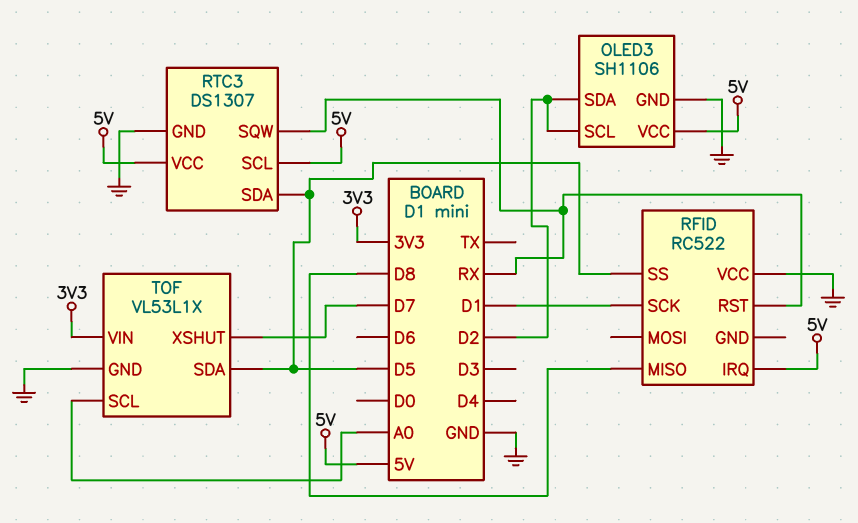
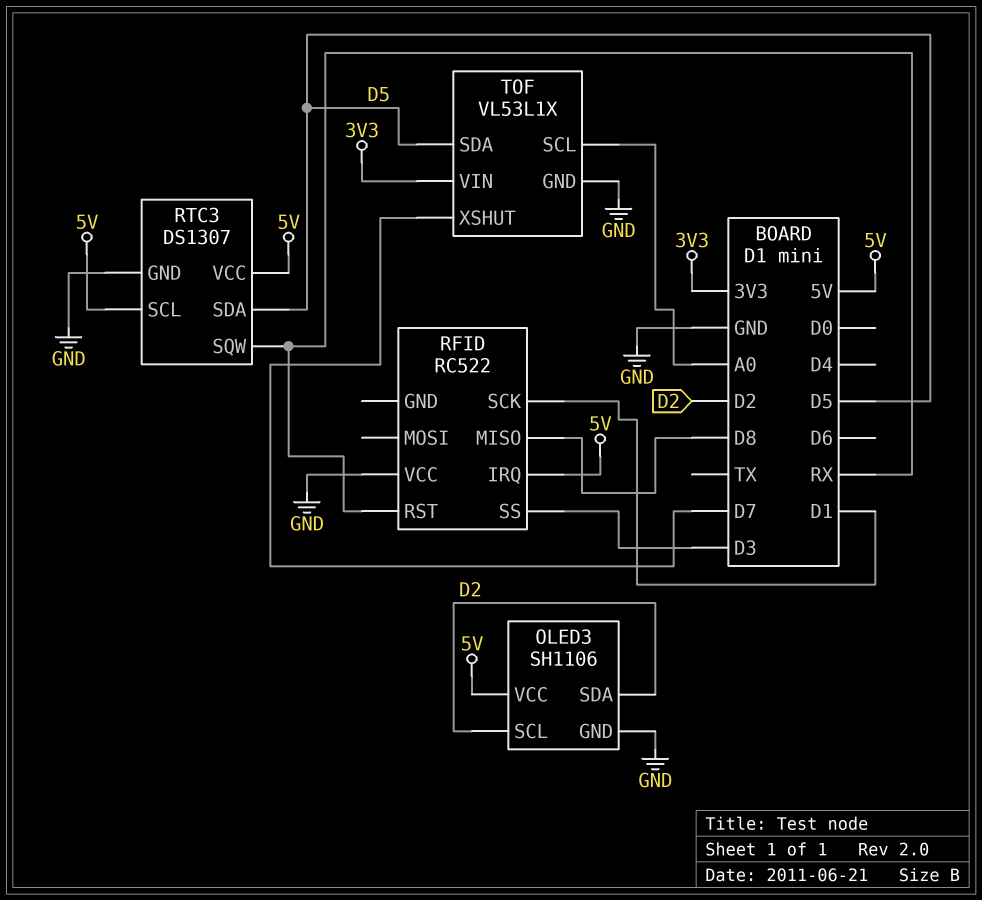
RFID pin SS: D5 -> D3

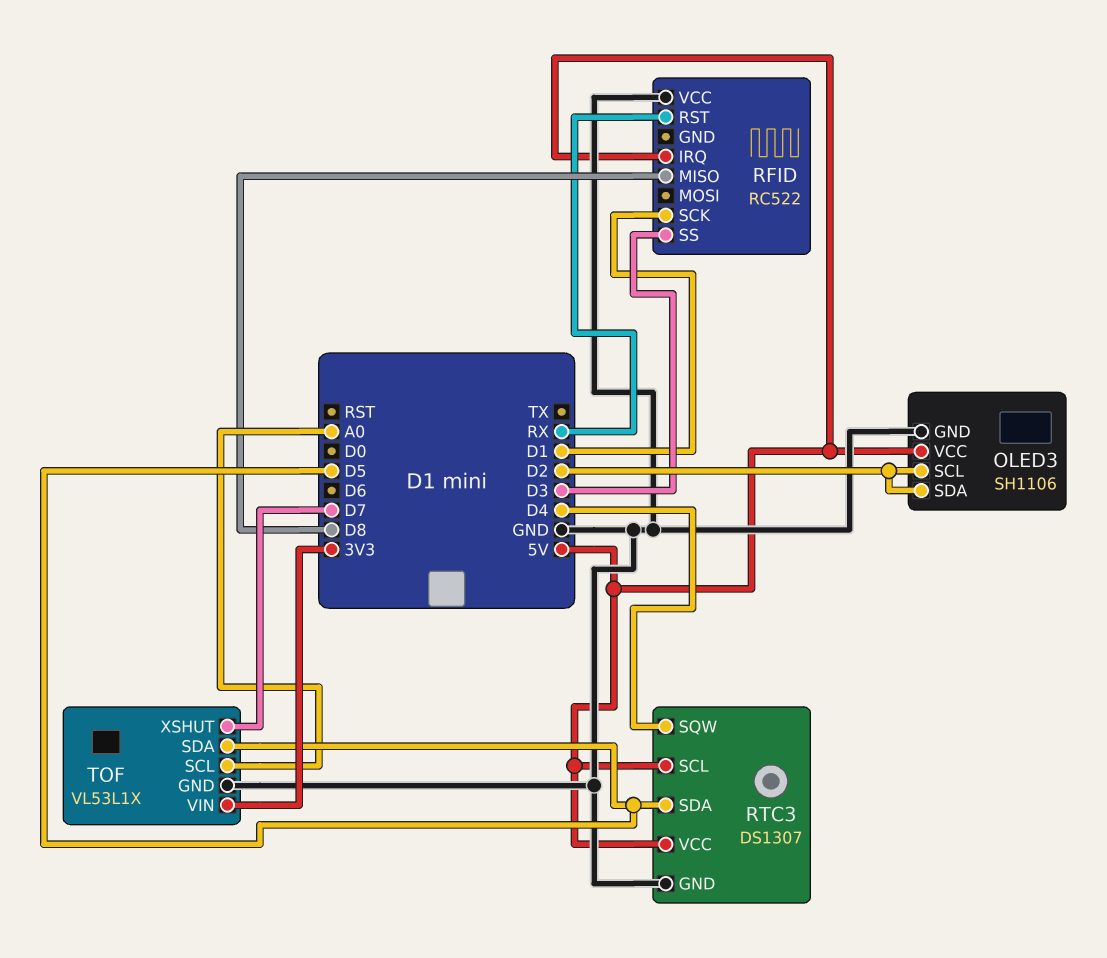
RTC3 pin SQW: RX -> D4

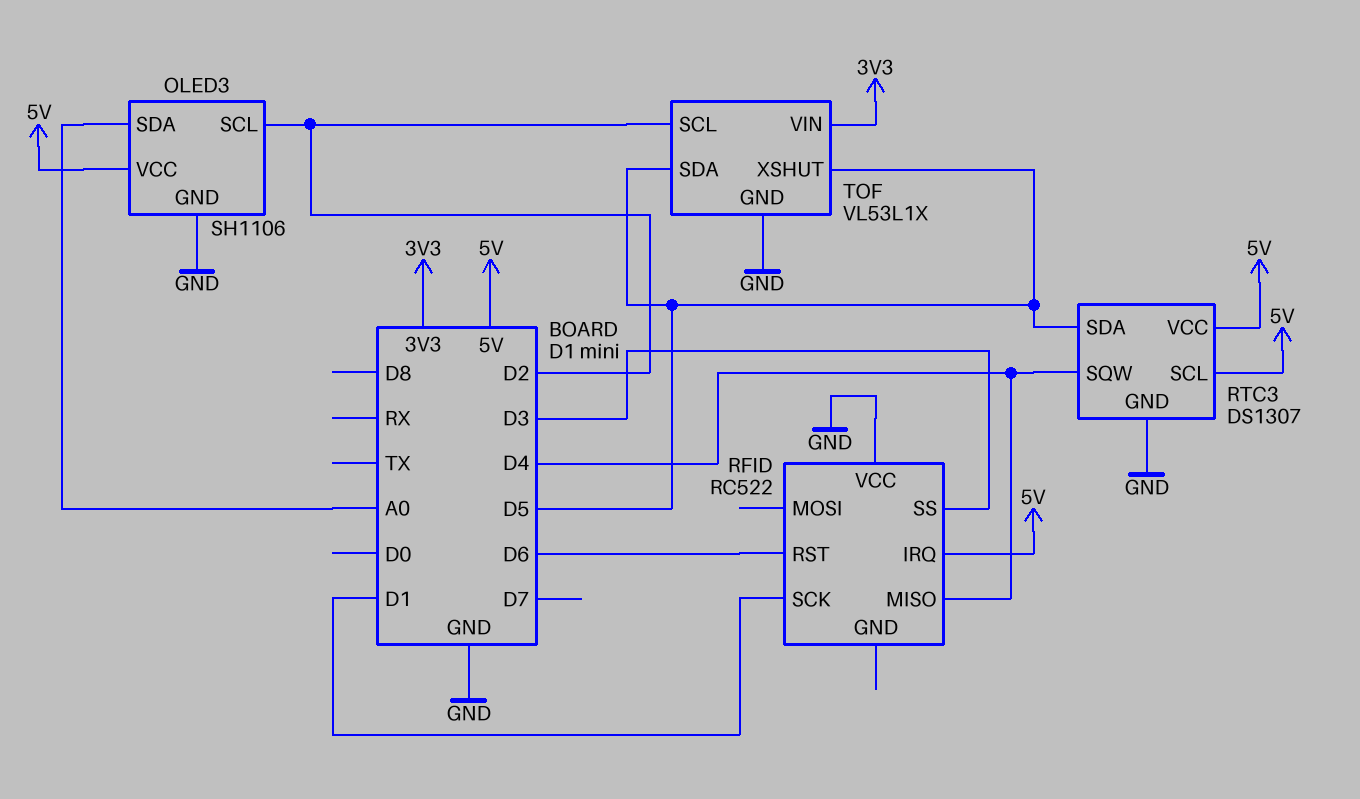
OLED3 pin SDA: D2 -> A0
RFID pin MISO: D8 -> D4
RFID pin RST: RX -> D6
TOF pin SCL: A0 -> D2
TOF pin XSHUT: D7 -> D5

